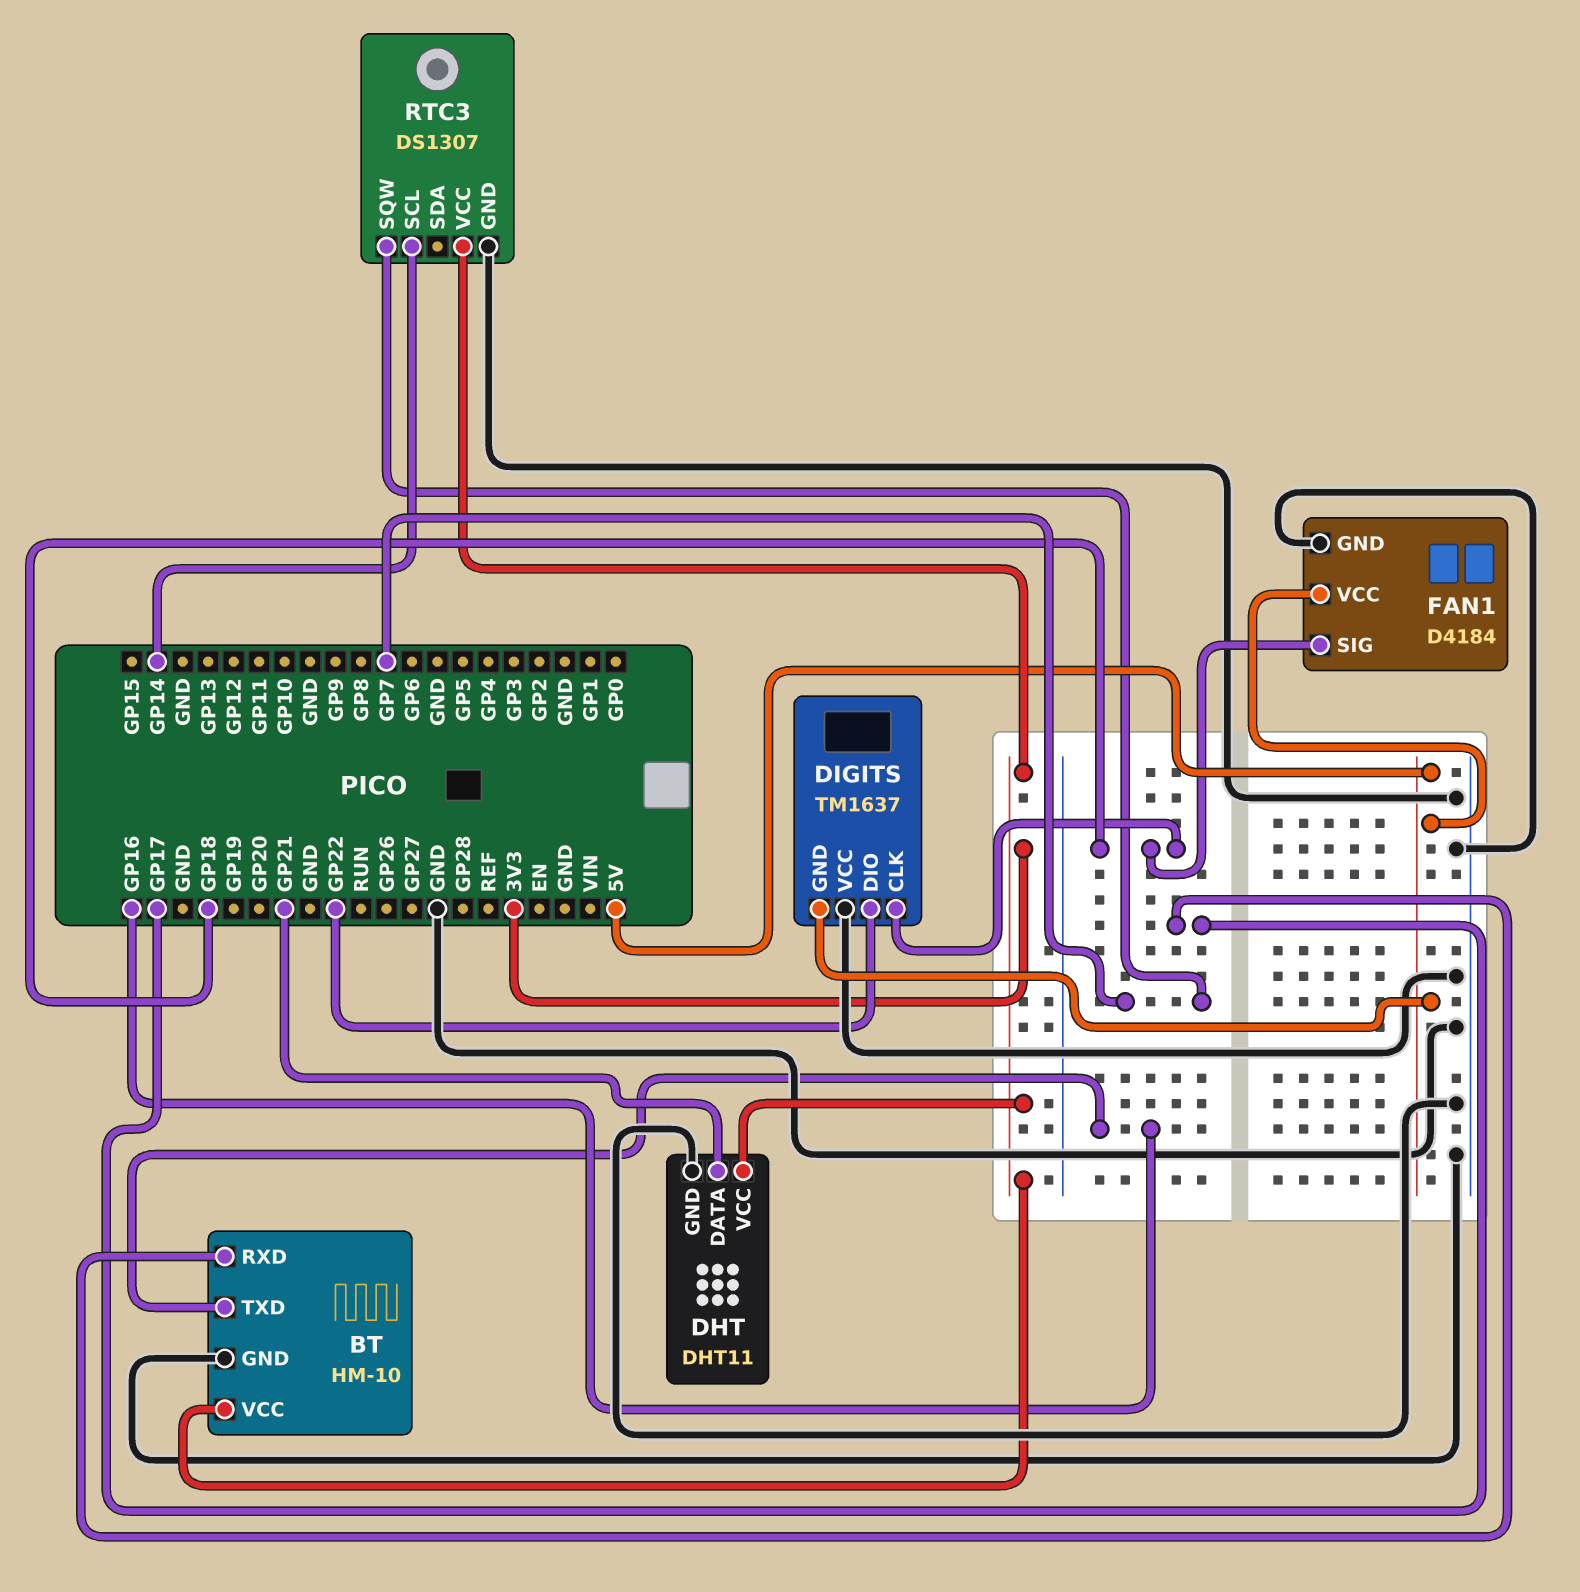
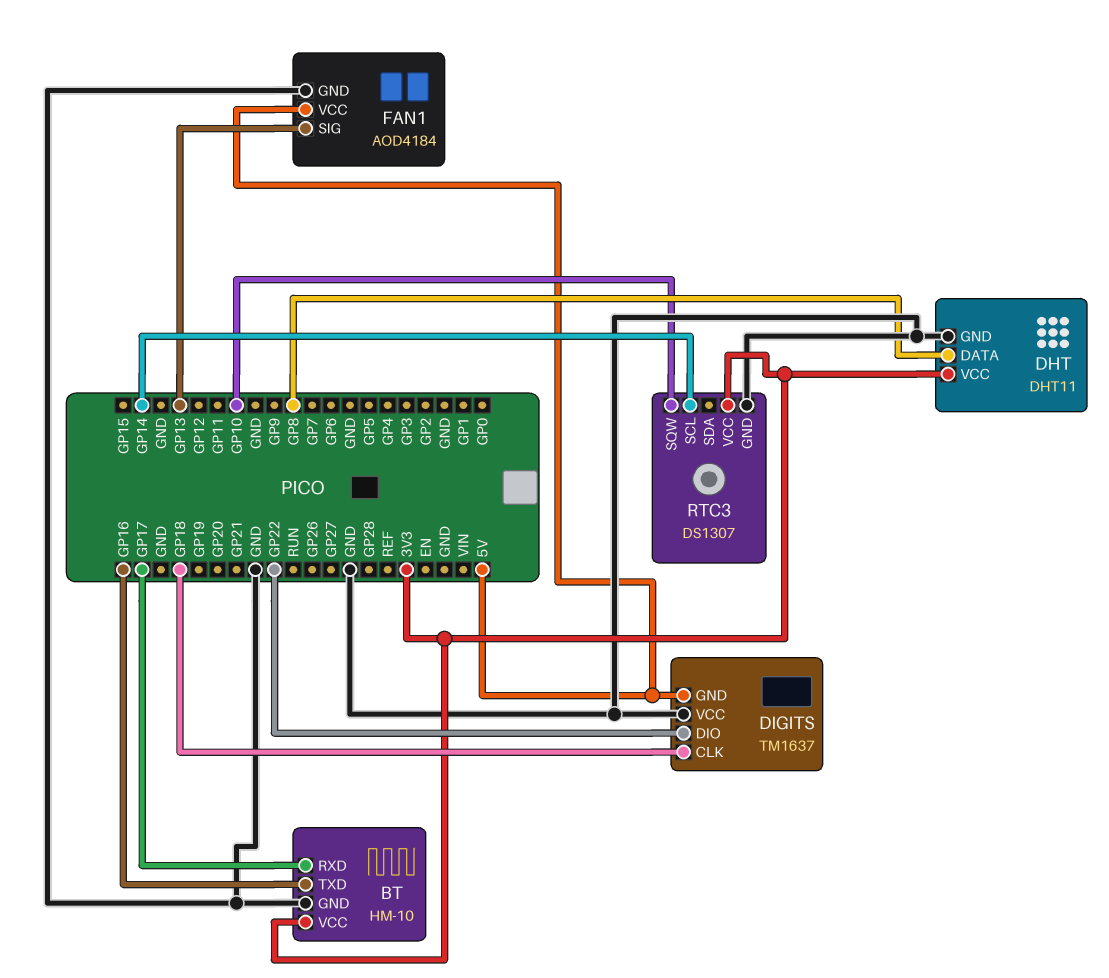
DHT pin DATA: GP21 -> GP8
FAN1: D4184 -> AOD4184
FAN1 pin SIG: GP18 -> GP13
RTC3 pin SQW: GP7 -> GP10

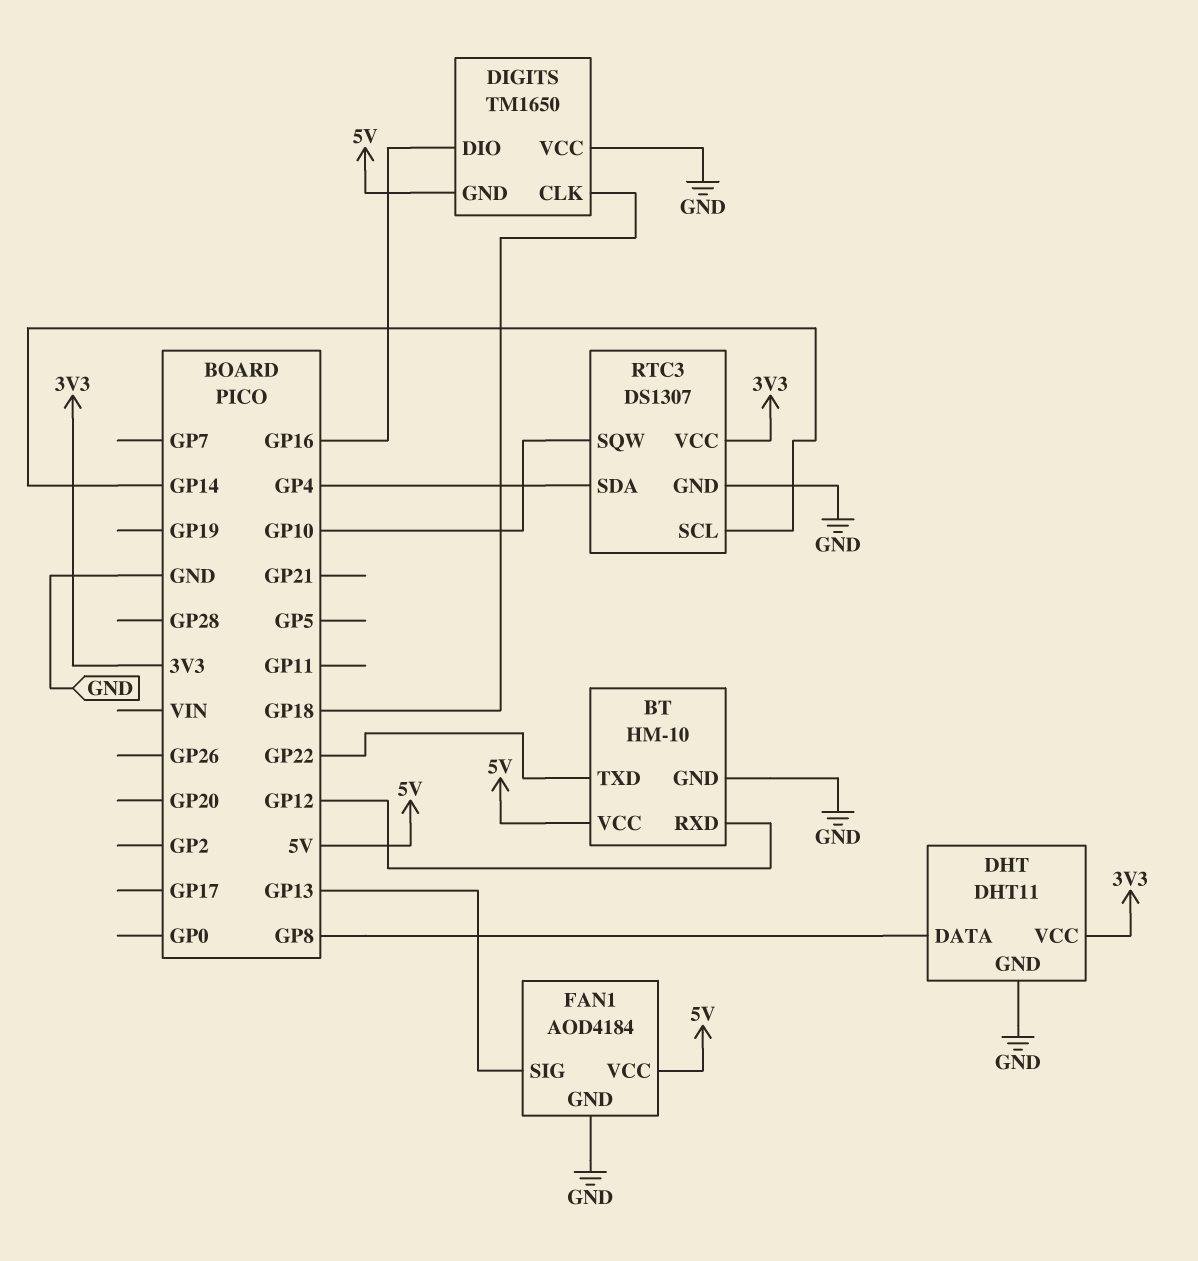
BT pin RXD: GP17 -> GP12
BT pin TXD: GP16 -> GP22
BT pin VCC: 3V3 -> 5V
DIGITS: TM1637 -> TM1650
DIGITS pin DIO: GP22 -> GP16
RTC3 pin SDA: none -> GP4

